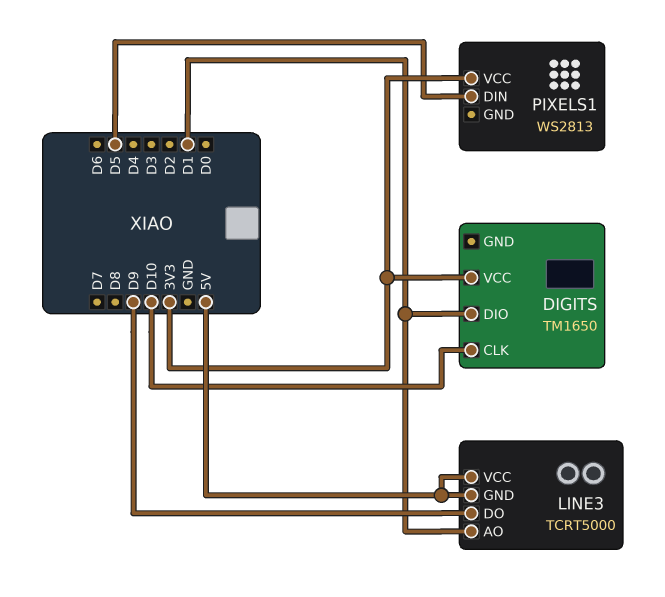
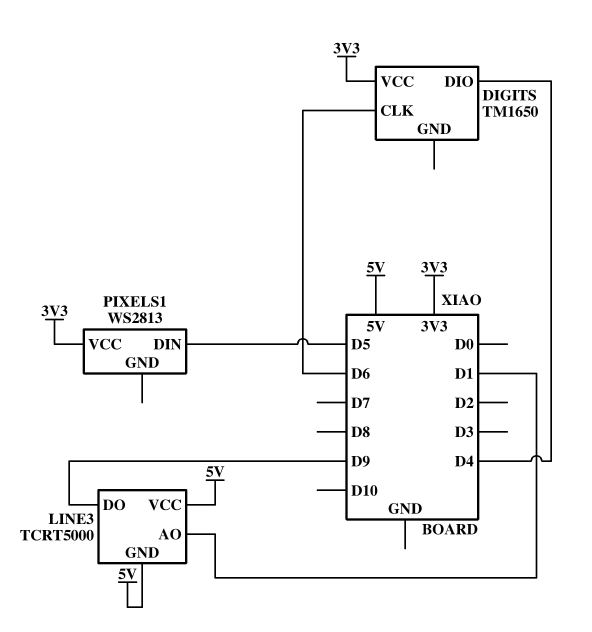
DIGITS pin CLK: D10 -> D6
DIGITS pin DIO: D1 -> D4

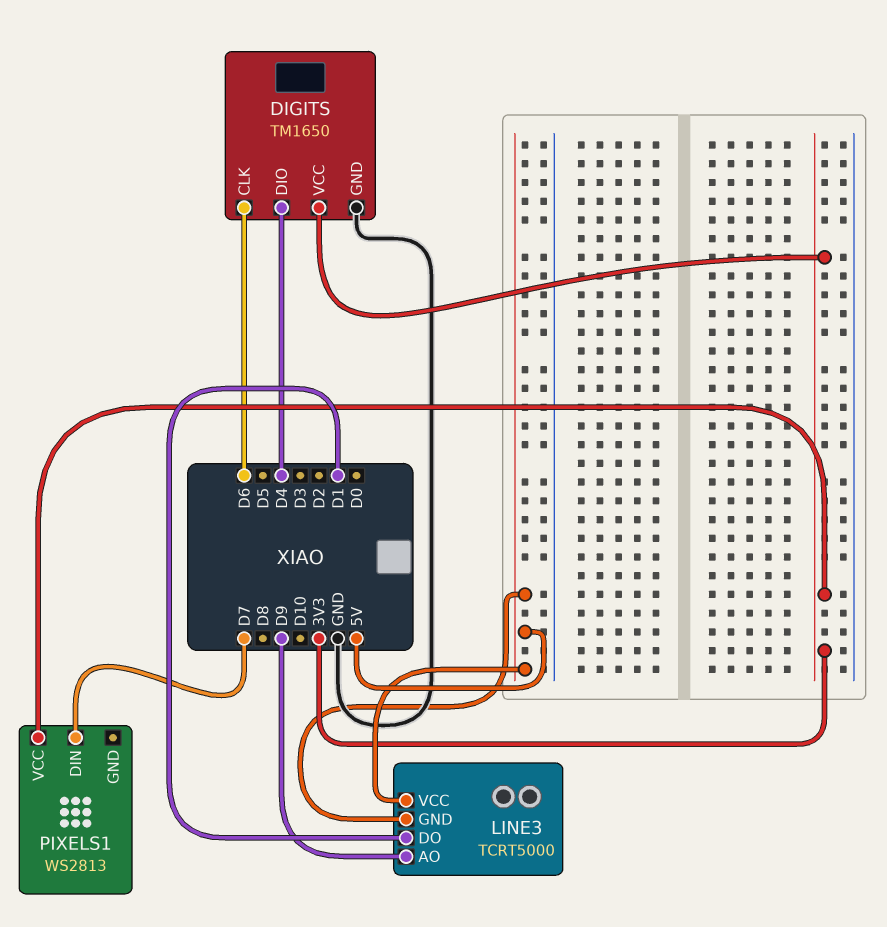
DIGITS pin GND: none -> GND
LINE3 pin AO: D1 -> D9
LINE3 pin DO: D9 -> D1
PIXELS1 pin DIN: D5 -> D7

